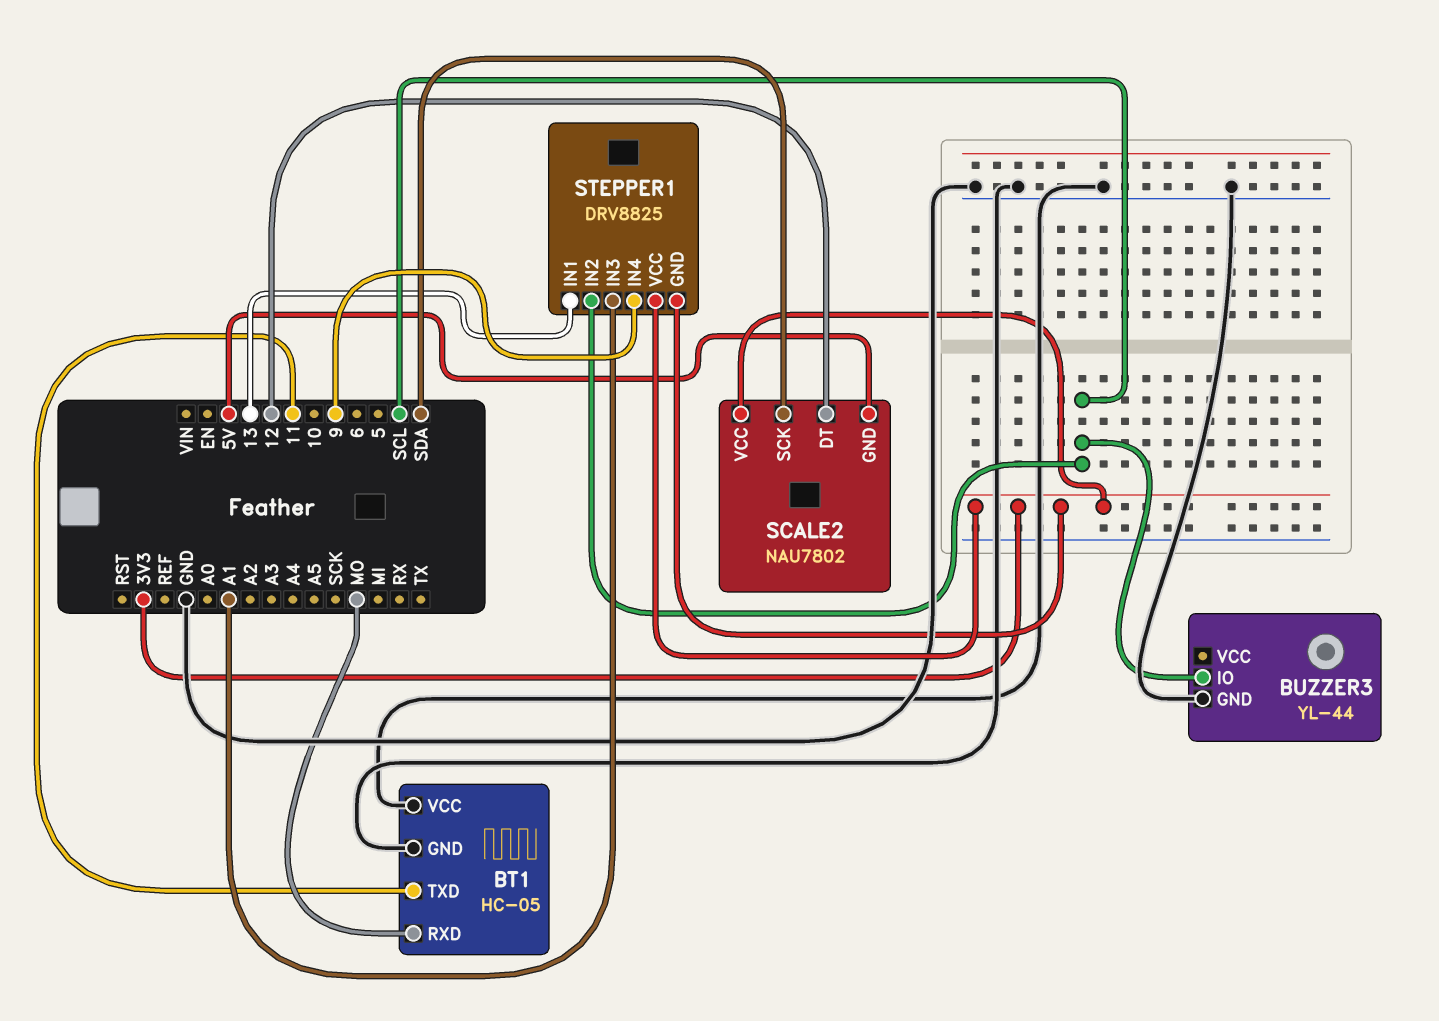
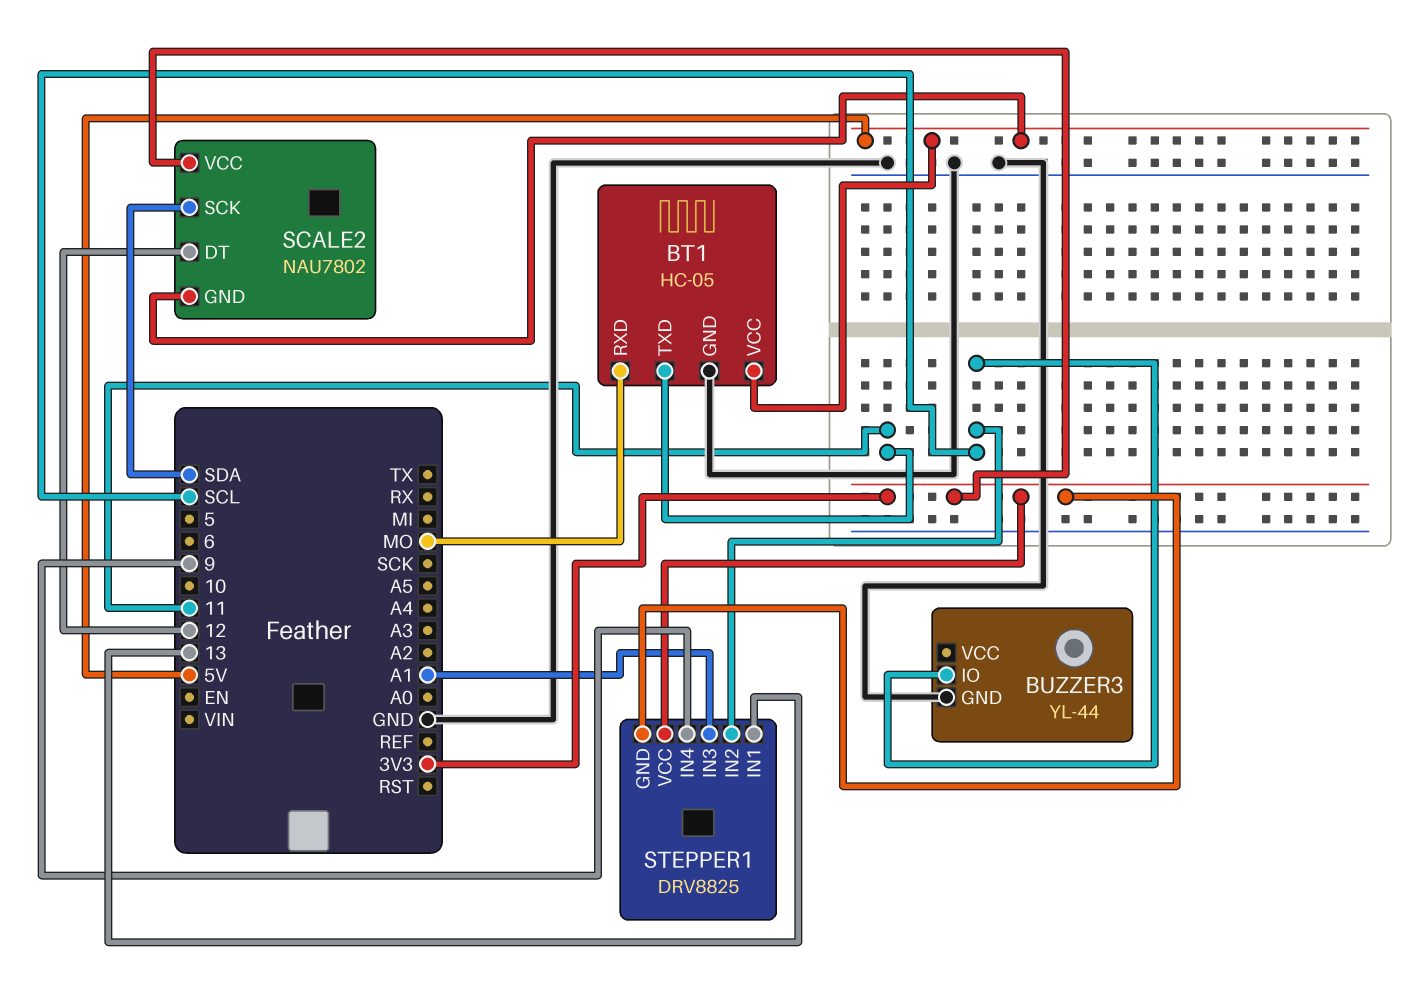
BT1 pin VCC: GND -> 5V

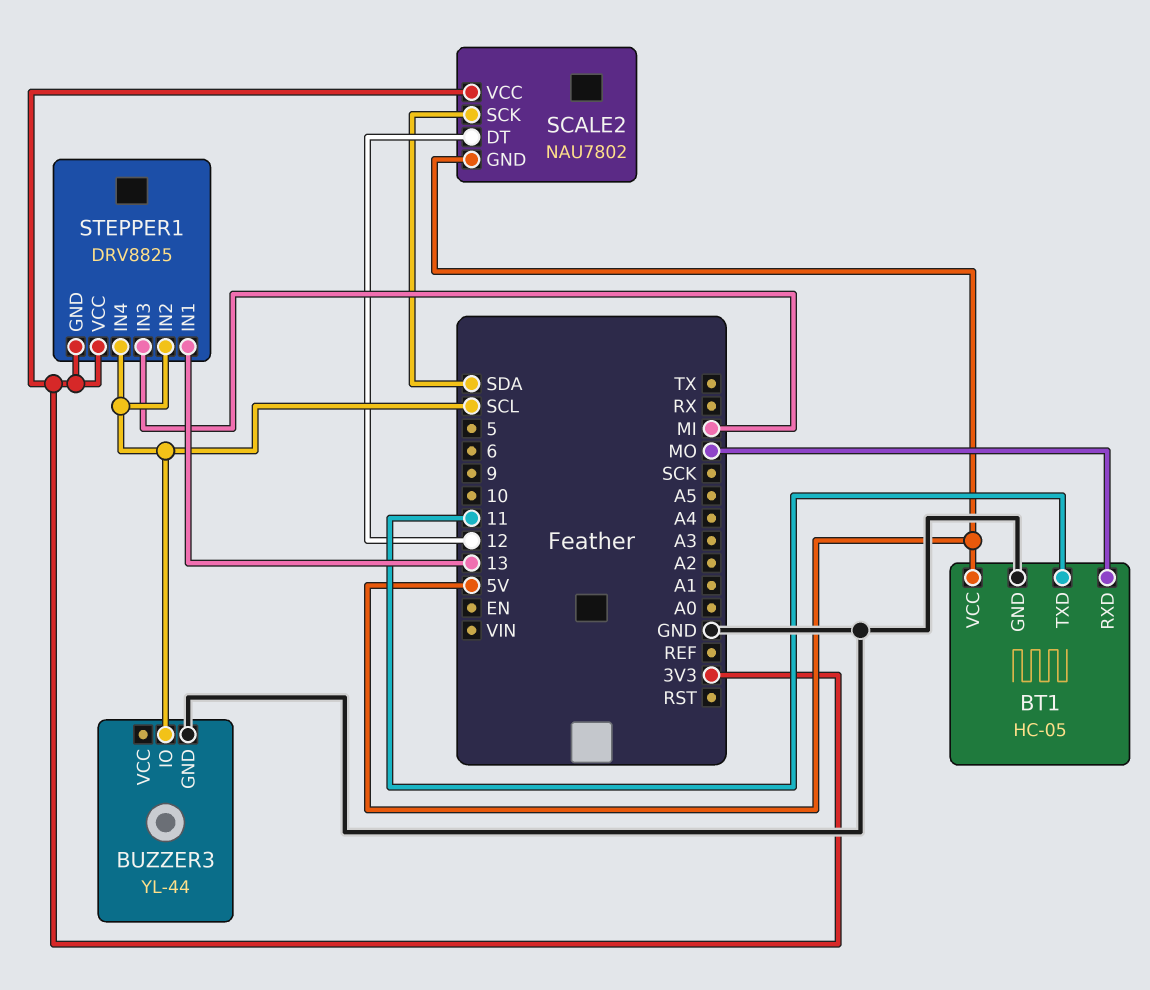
STEPPER1 pin IN3: A1 -> MI
STEPPER1 pin IN4: 9 -> SCL

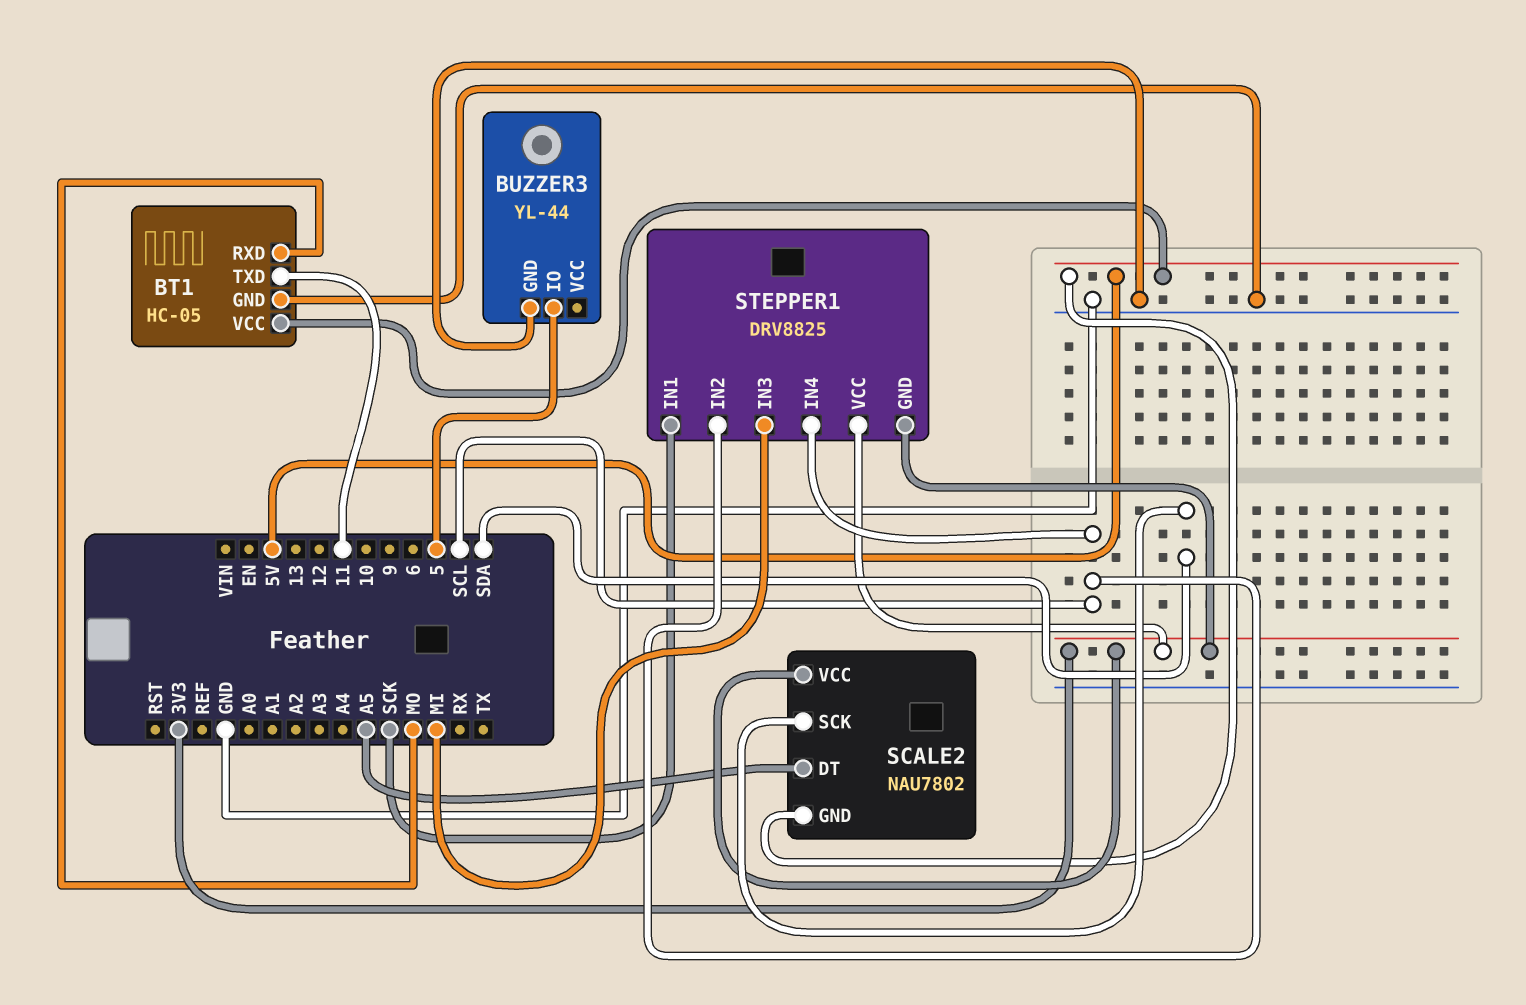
BUZZER3 pin IO: SCL -> 5
SCALE2 pin DT: 12 -> A5
STEPPER1 pin IN1: 13 -> SCK

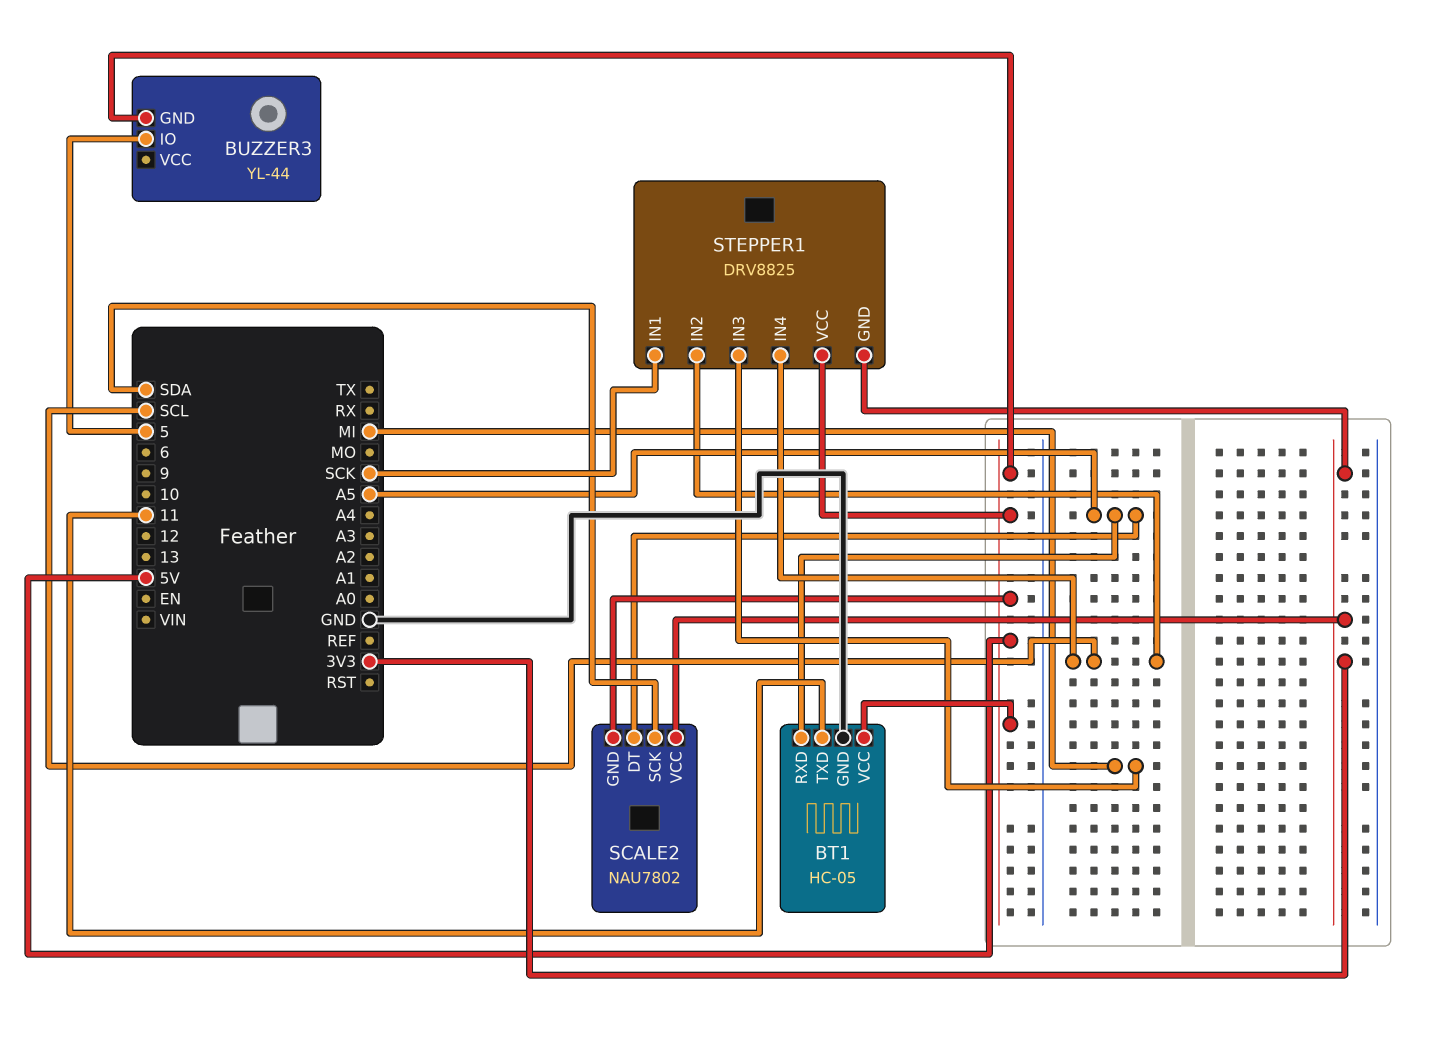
BT1 pin RXD: MO -> A5
BUZZER3 pin GND: GND -> 5V
STEPPER1 pin VCC: 3V3 -> 5V

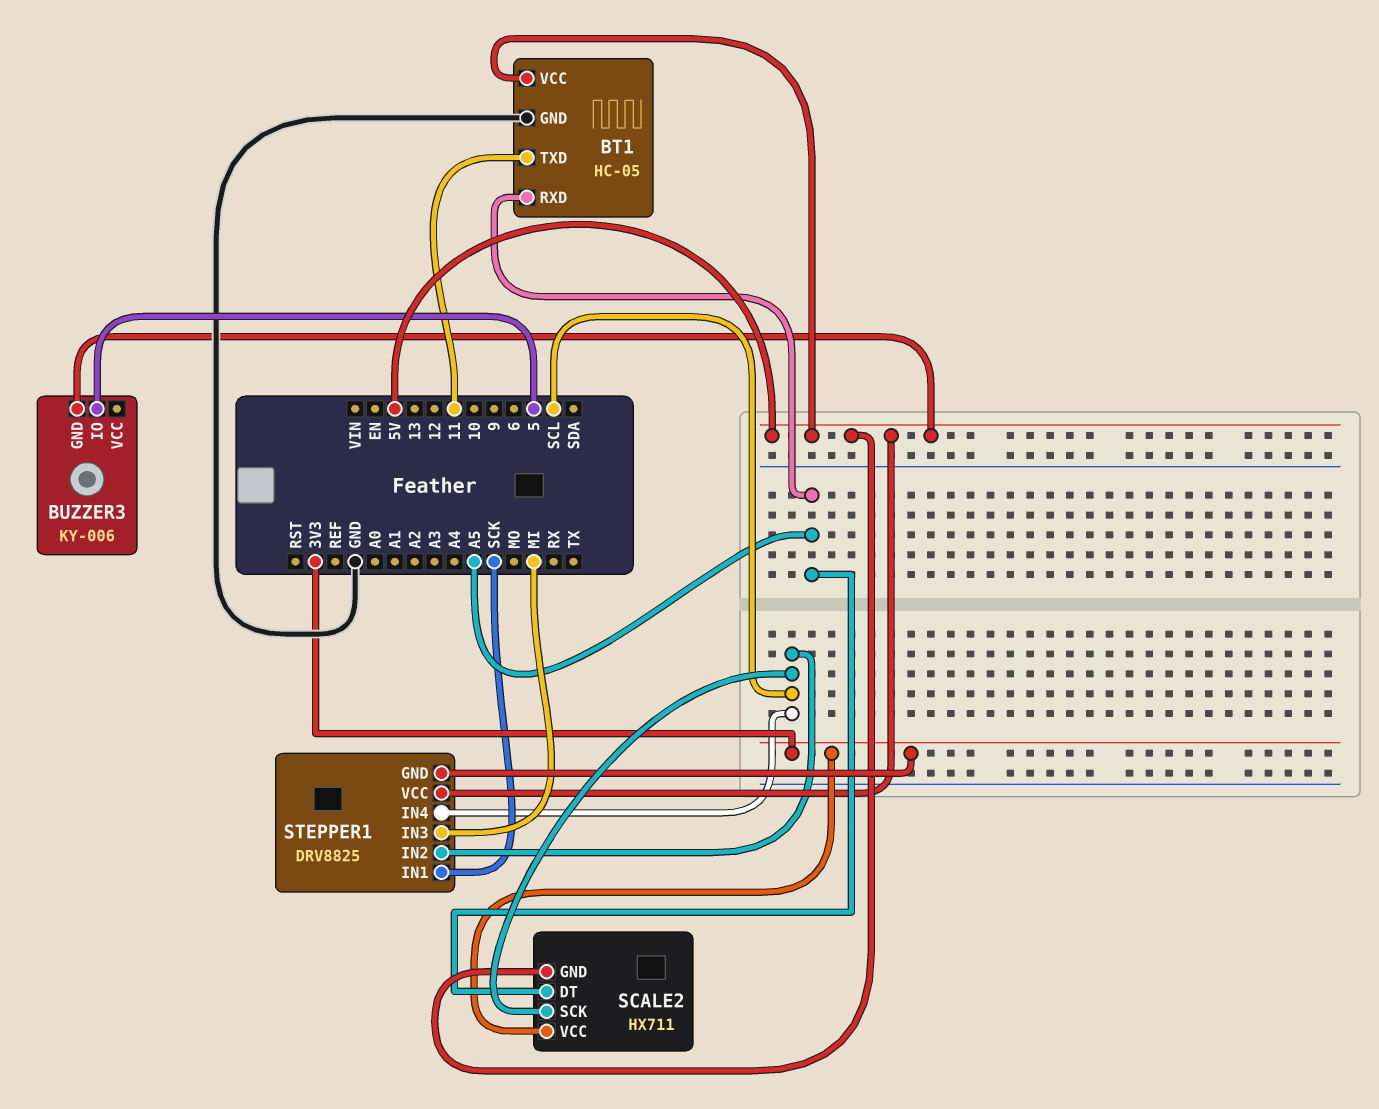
BUZZER3: YL-44 -> KY-006
SCALE2: NAU7802 -> HX711
SCALE2 pin SCK: SDA -> SCL

